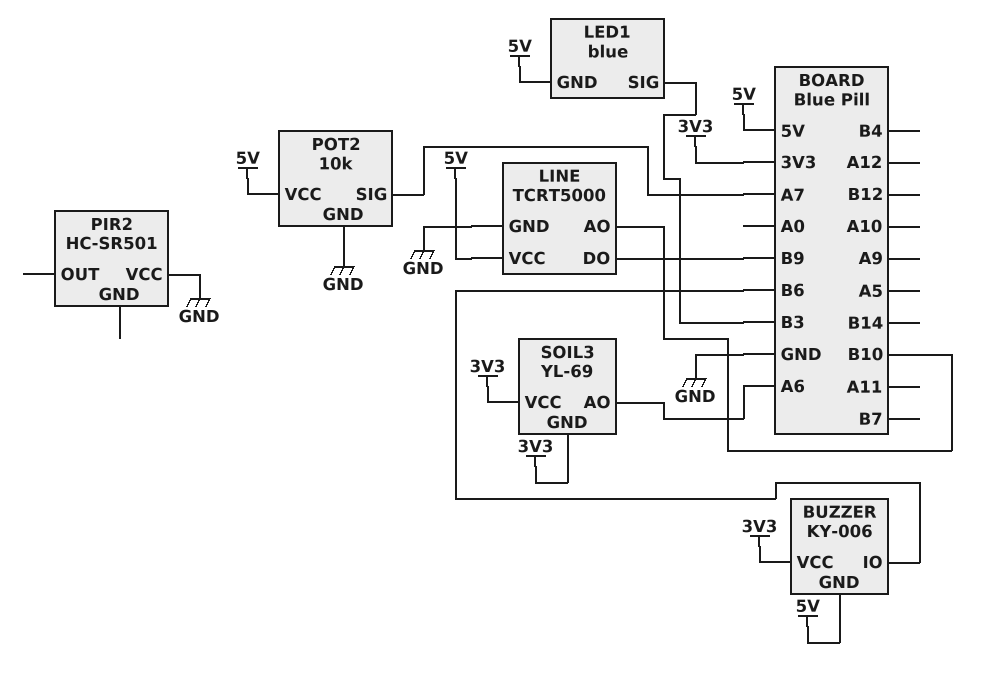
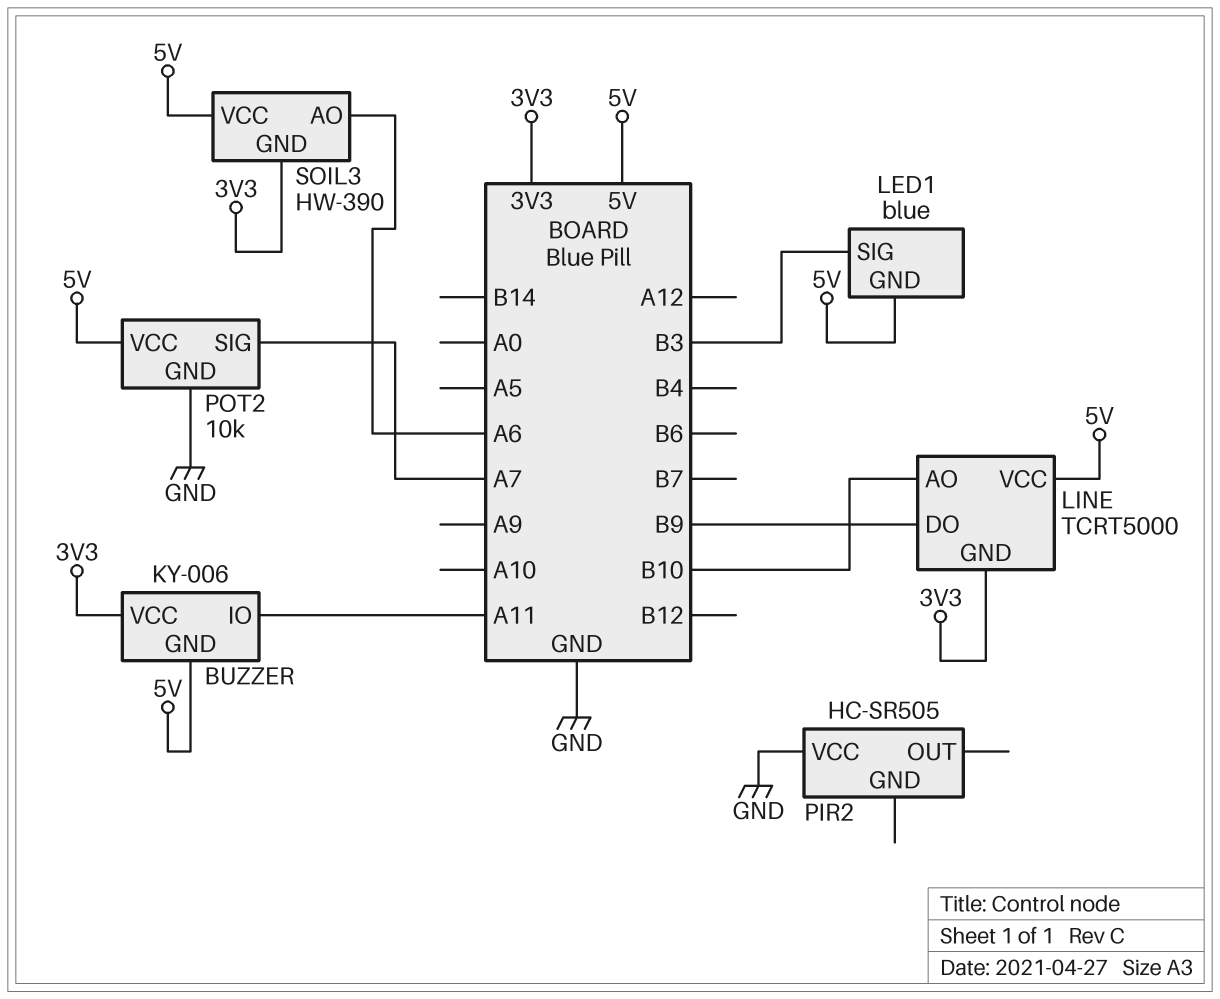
BUZZER pin IO: B6 -> A11
LINE pin GND: GND -> 3V3
PIR2: HC-SR501 -> HC-SR505
SOIL3: YL-69 -> HW-390
SOIL3 pin VCC: 3V3 -> 5V

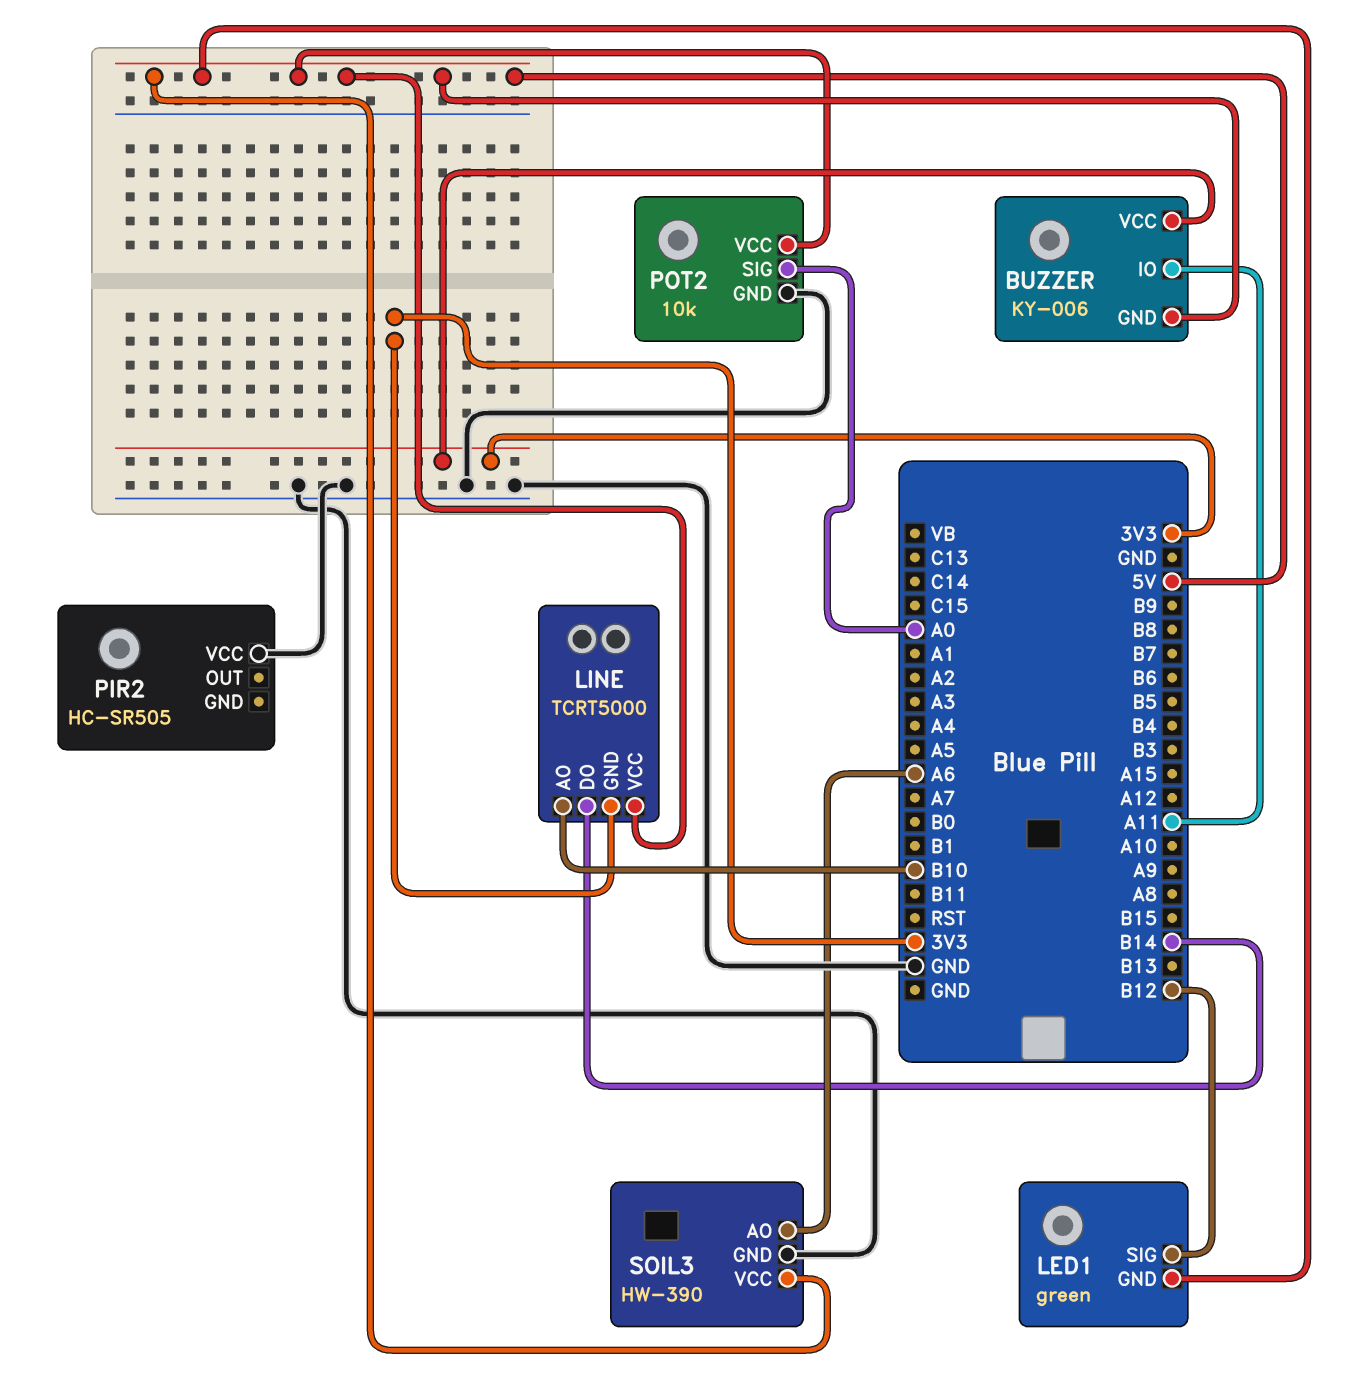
LED1: blue -> green
LED1 pin SIG: B3 -> B12
LINE pin DO: B9 -> B14
POT2 pin SIG: A7 -> A0
SOIL3 pin GND: 3V3 -> GND

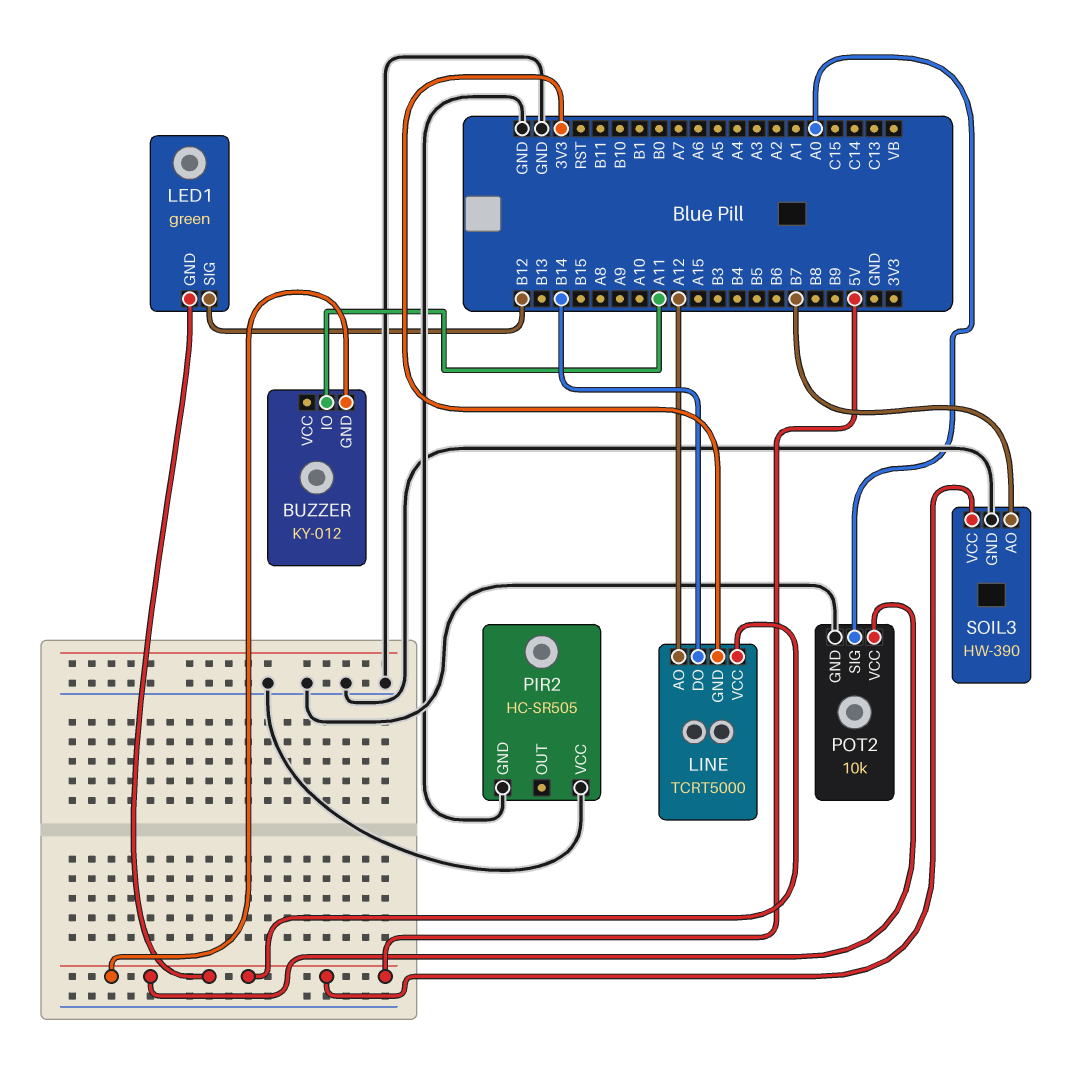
BUZZER: KY-006 -> KY-012
BUZZER pin VCC: 3V3 -> none
LINE pin AO: B10 -> A12
PIR2 pin GND: none -> GND
SOIL3 pin AO: A6 -> B7

